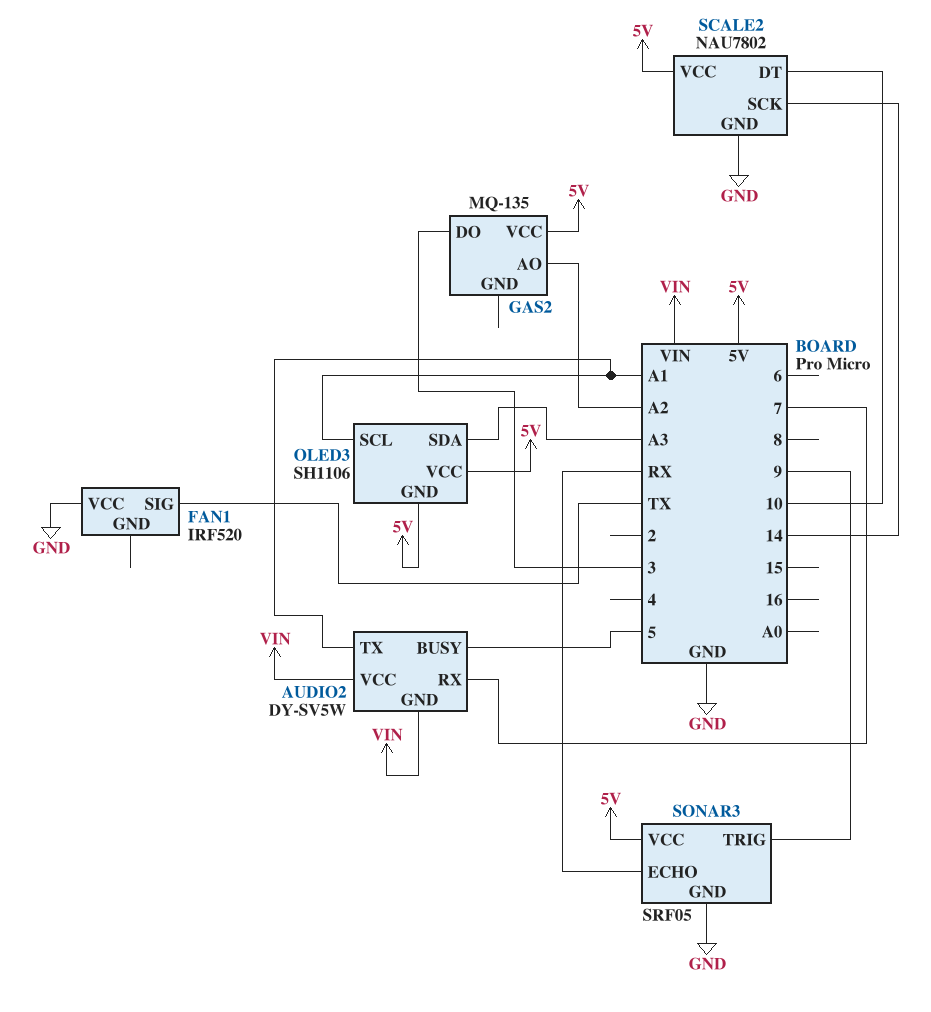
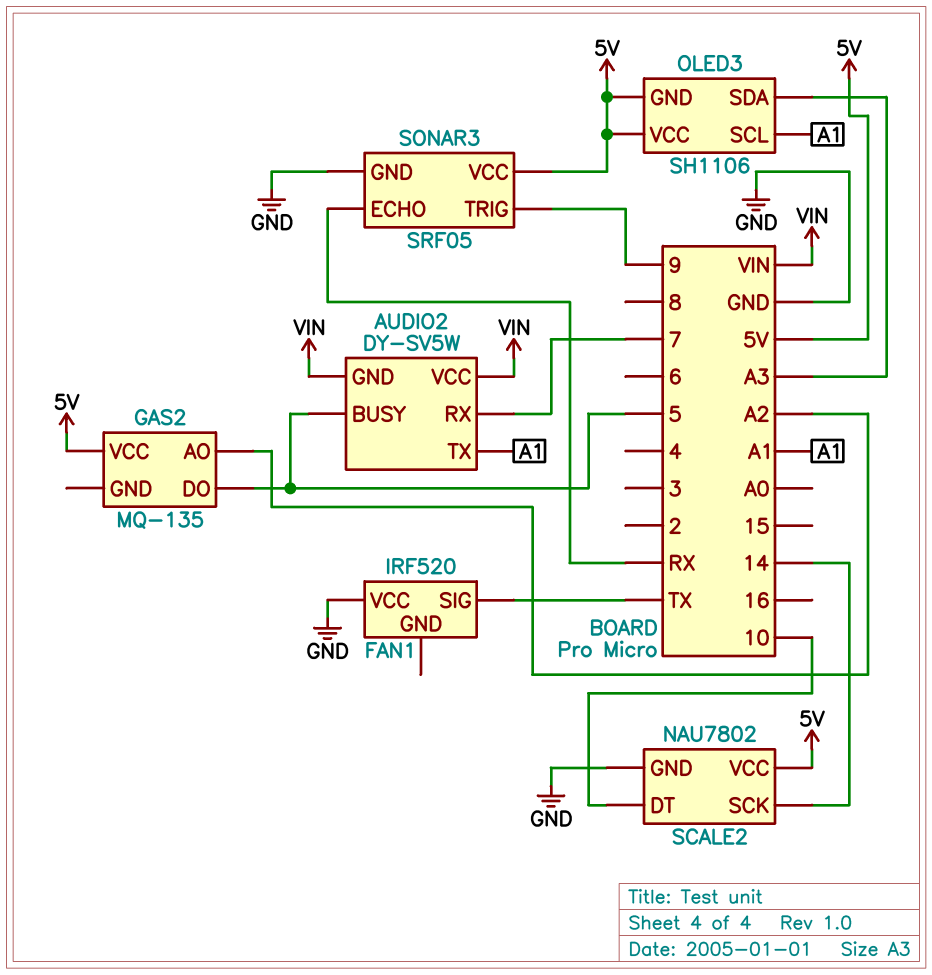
GAS2 pin DO: 3 -> 5

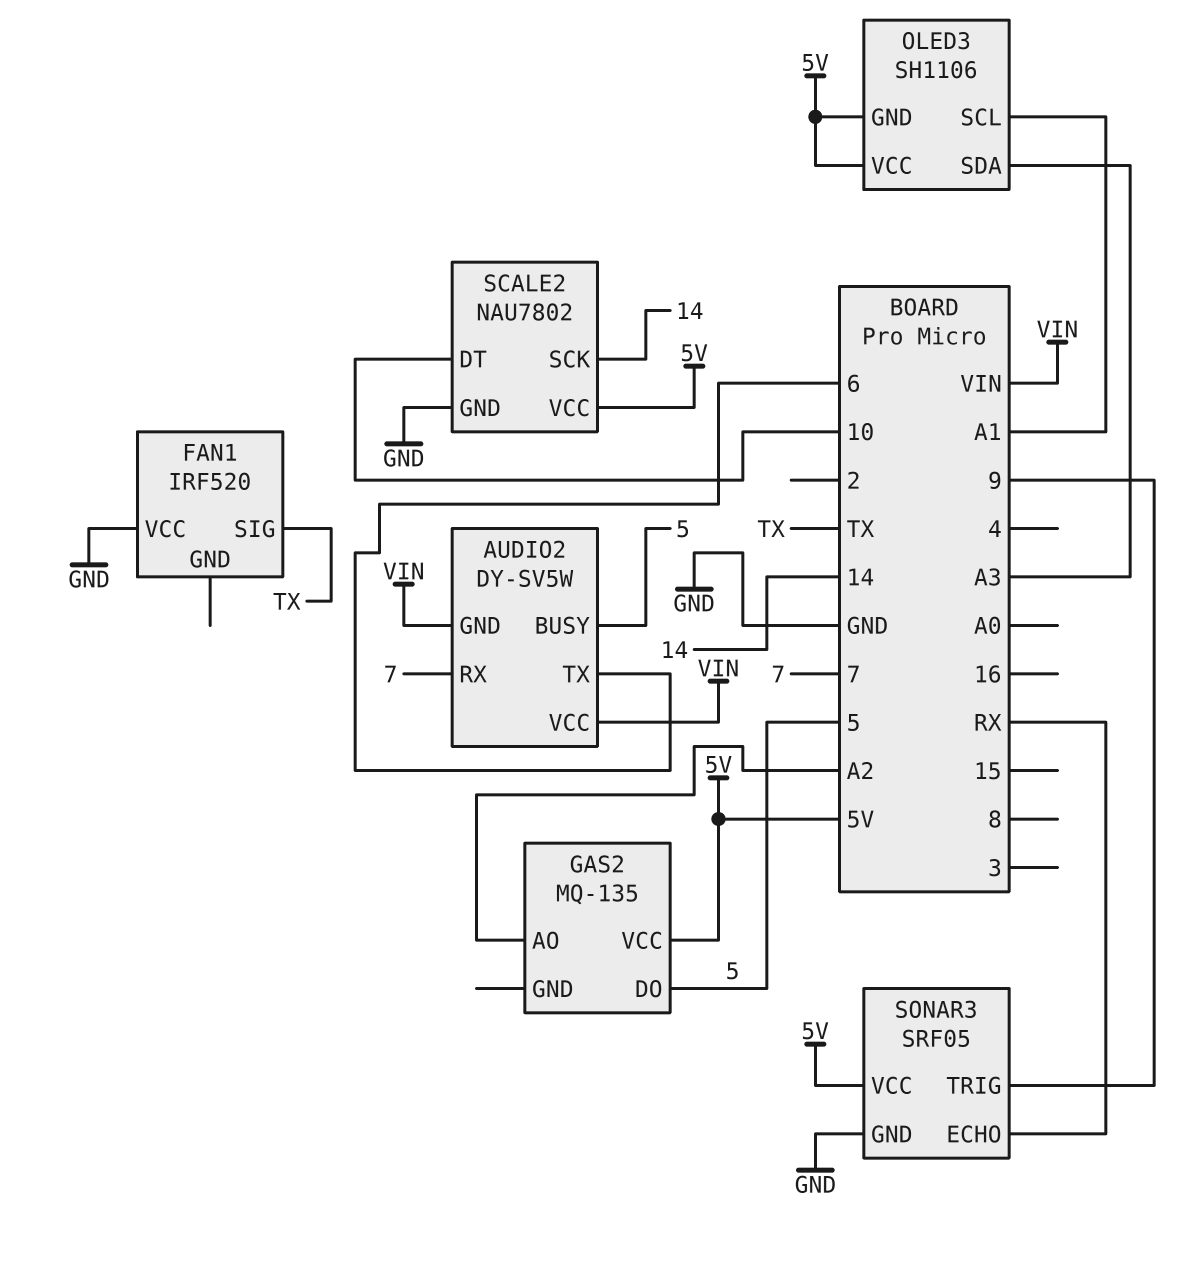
AUDIO2 pin TX: A1 -> 6

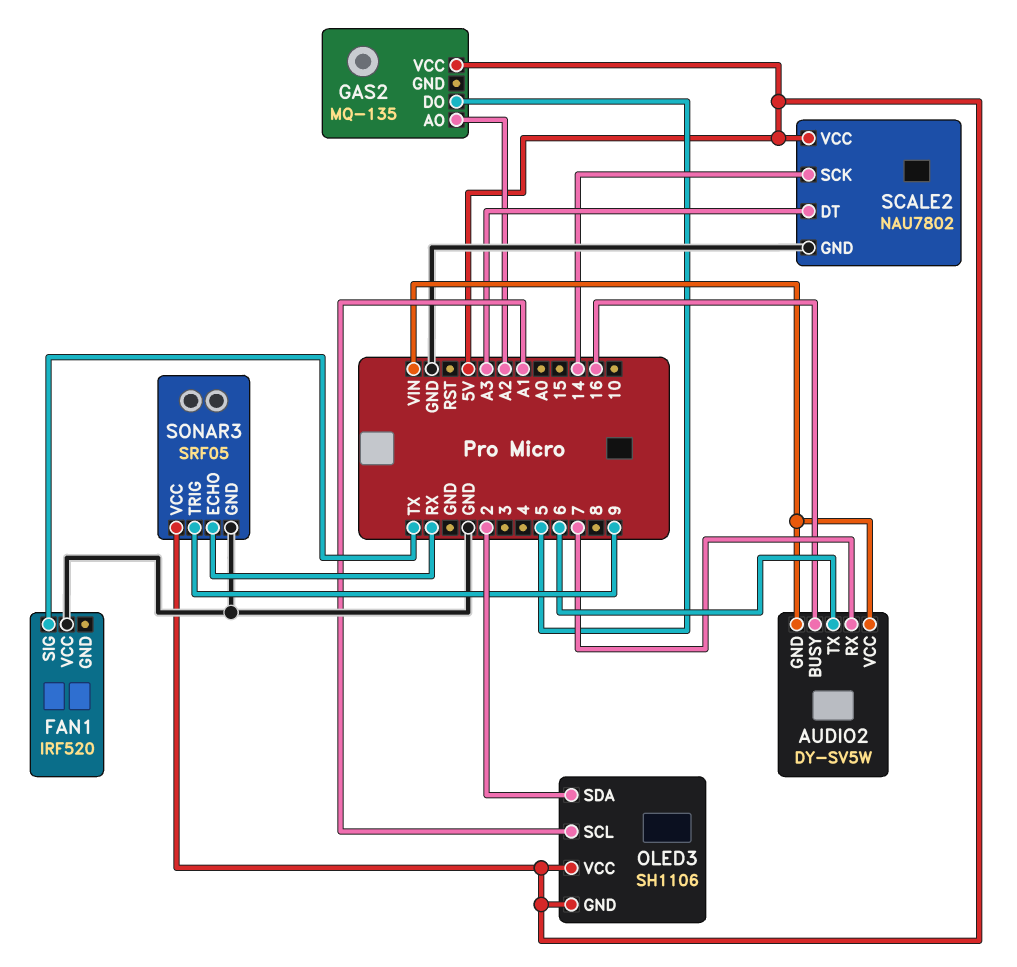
AUDIO2 pin BUSY: 5 -> 16
OLED3 pin SDA: A3 -> 2
SCALE2 pin DT: 10 -> A3

